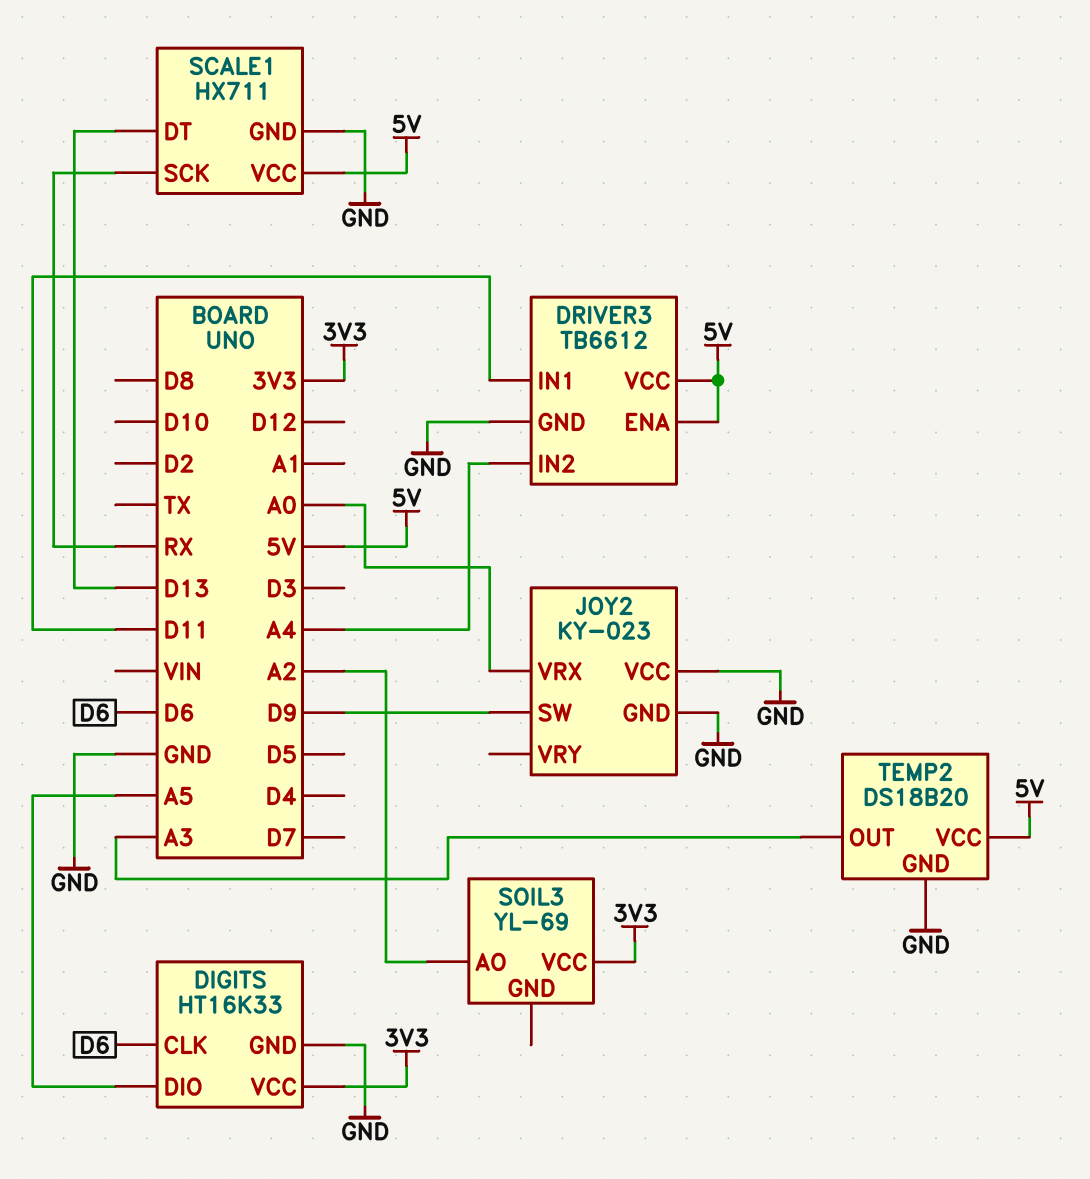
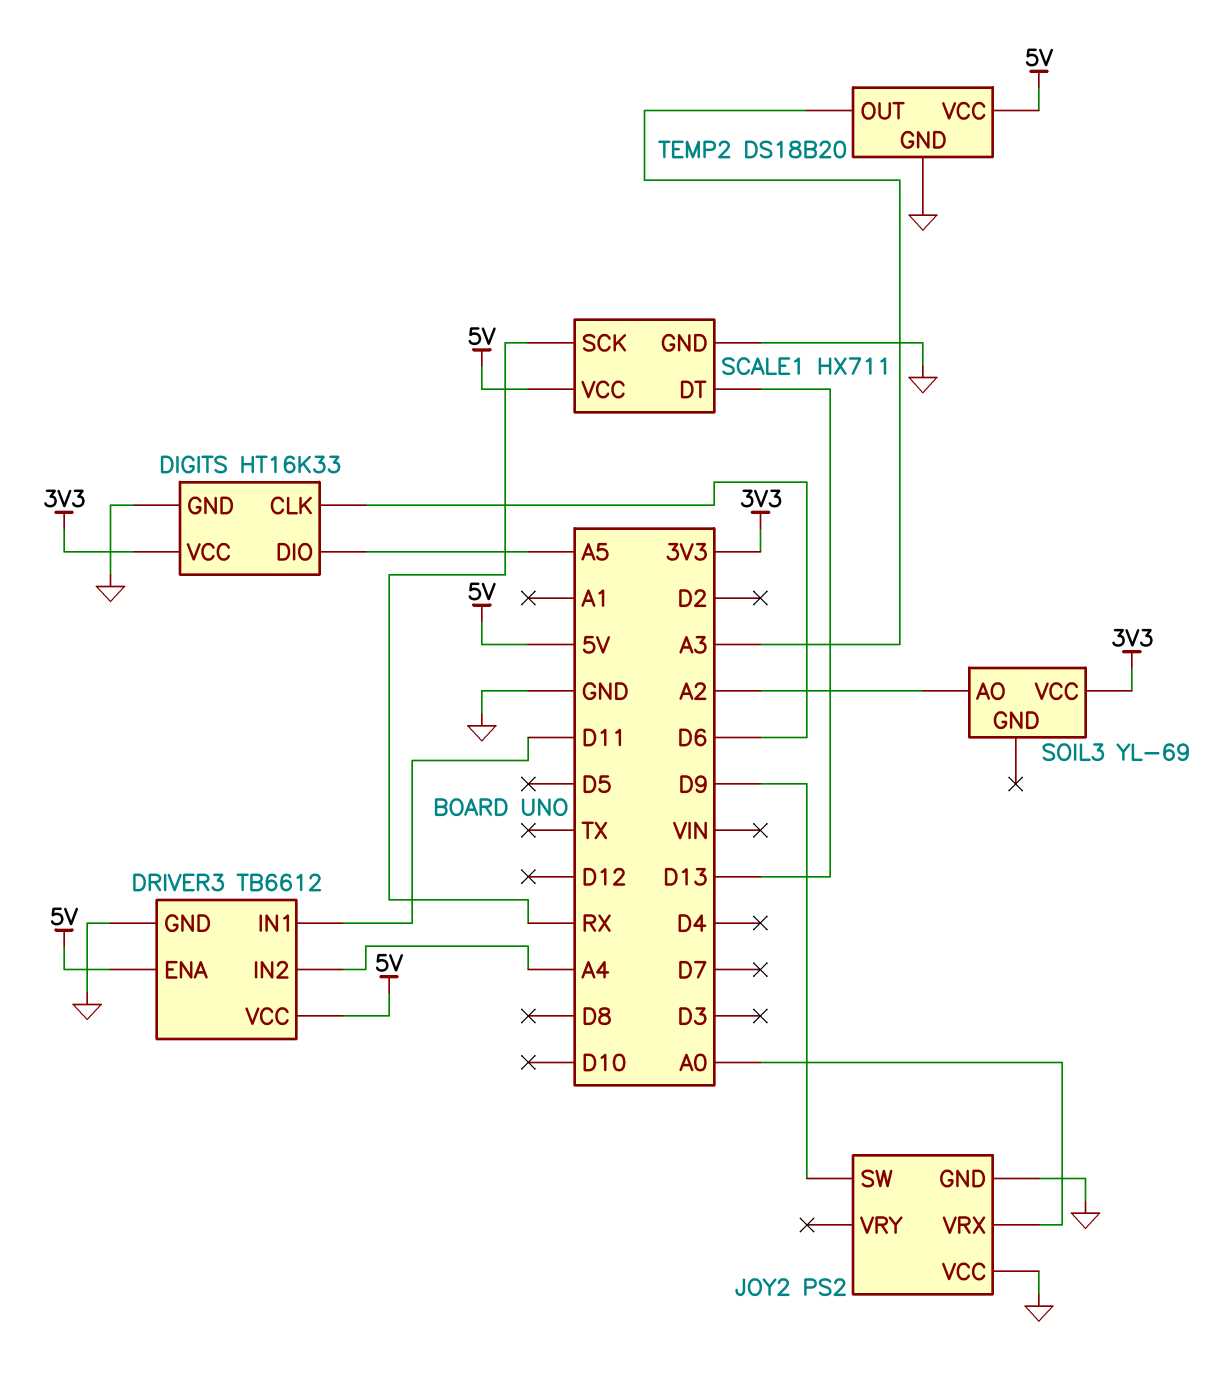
JOY2: KY-023 -> PS2

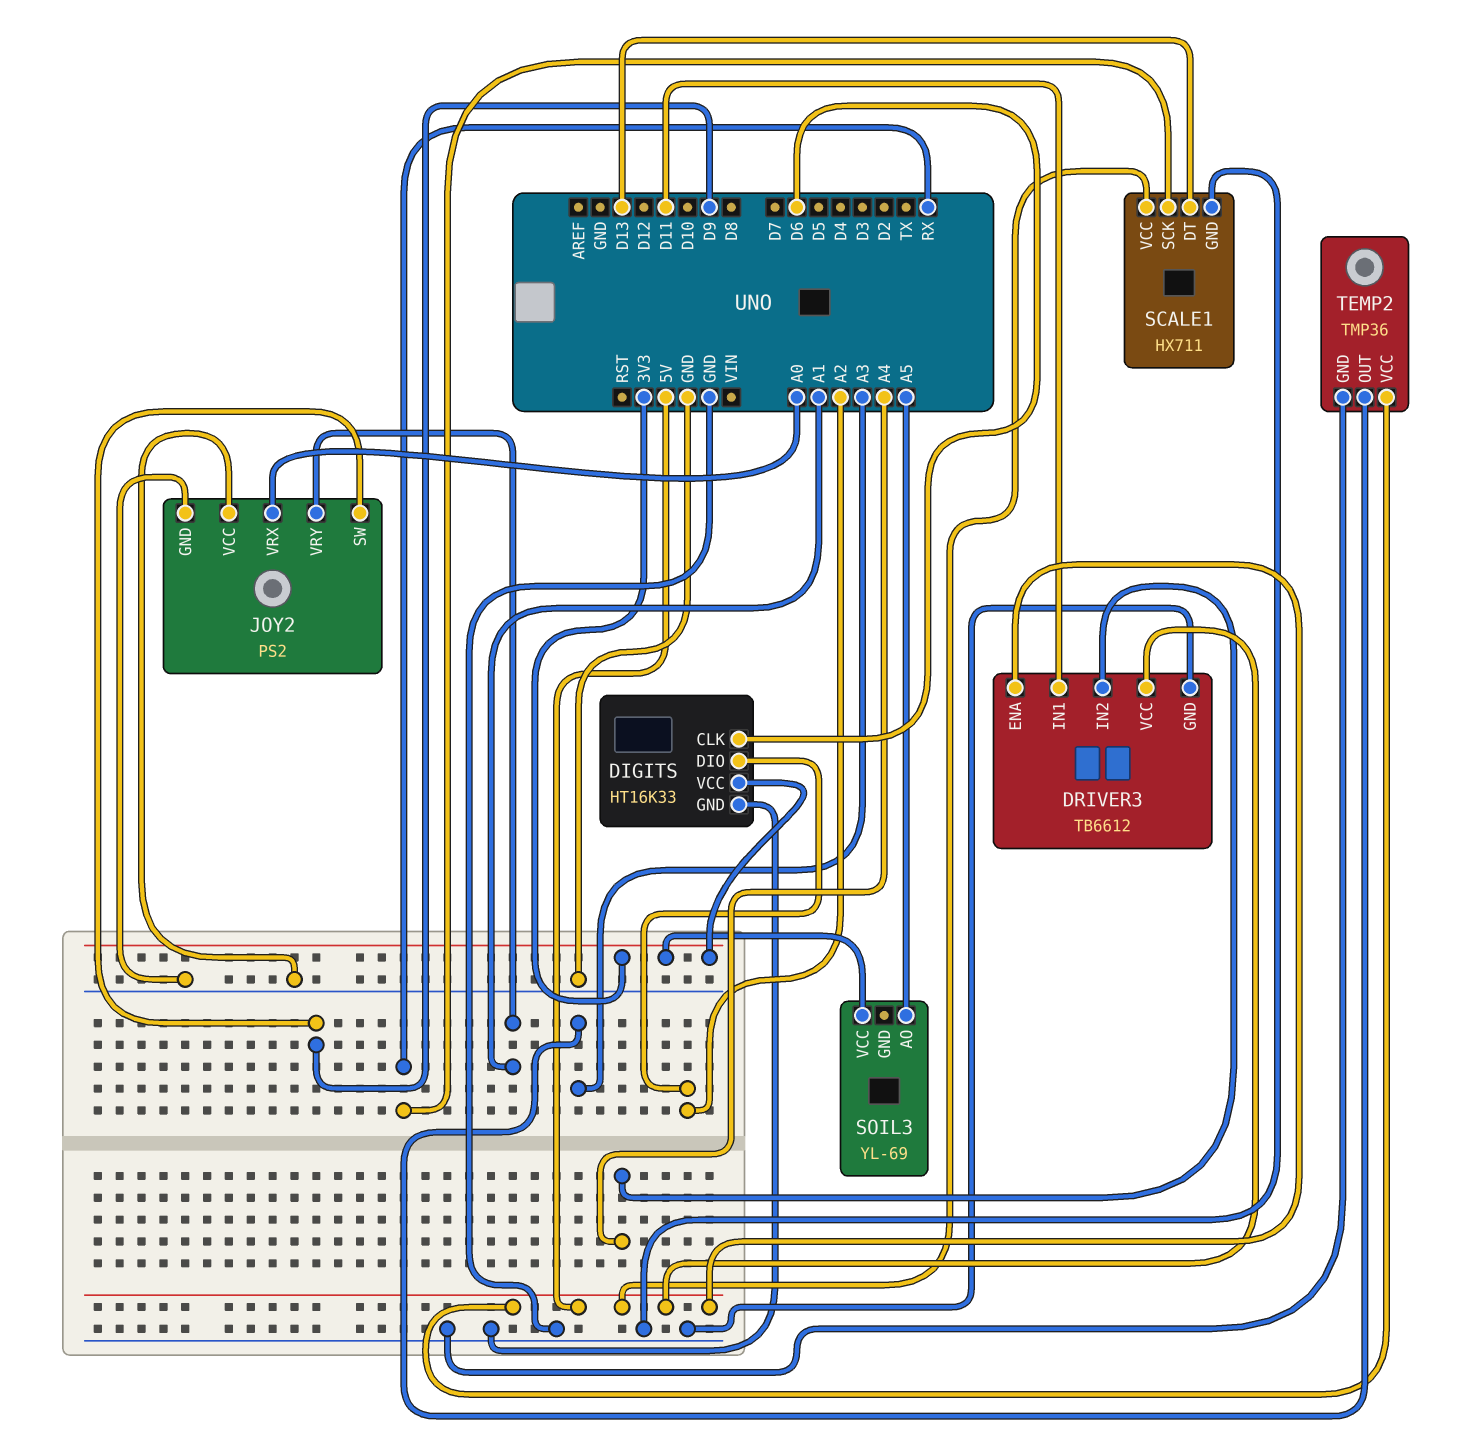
DIGITS pin DIO: A5 -> A2
JOY2 pin VRY: none -> A1
SOIL3 pin AO: A2 -> A5
TEMP2: DS18B20 -> TMP36

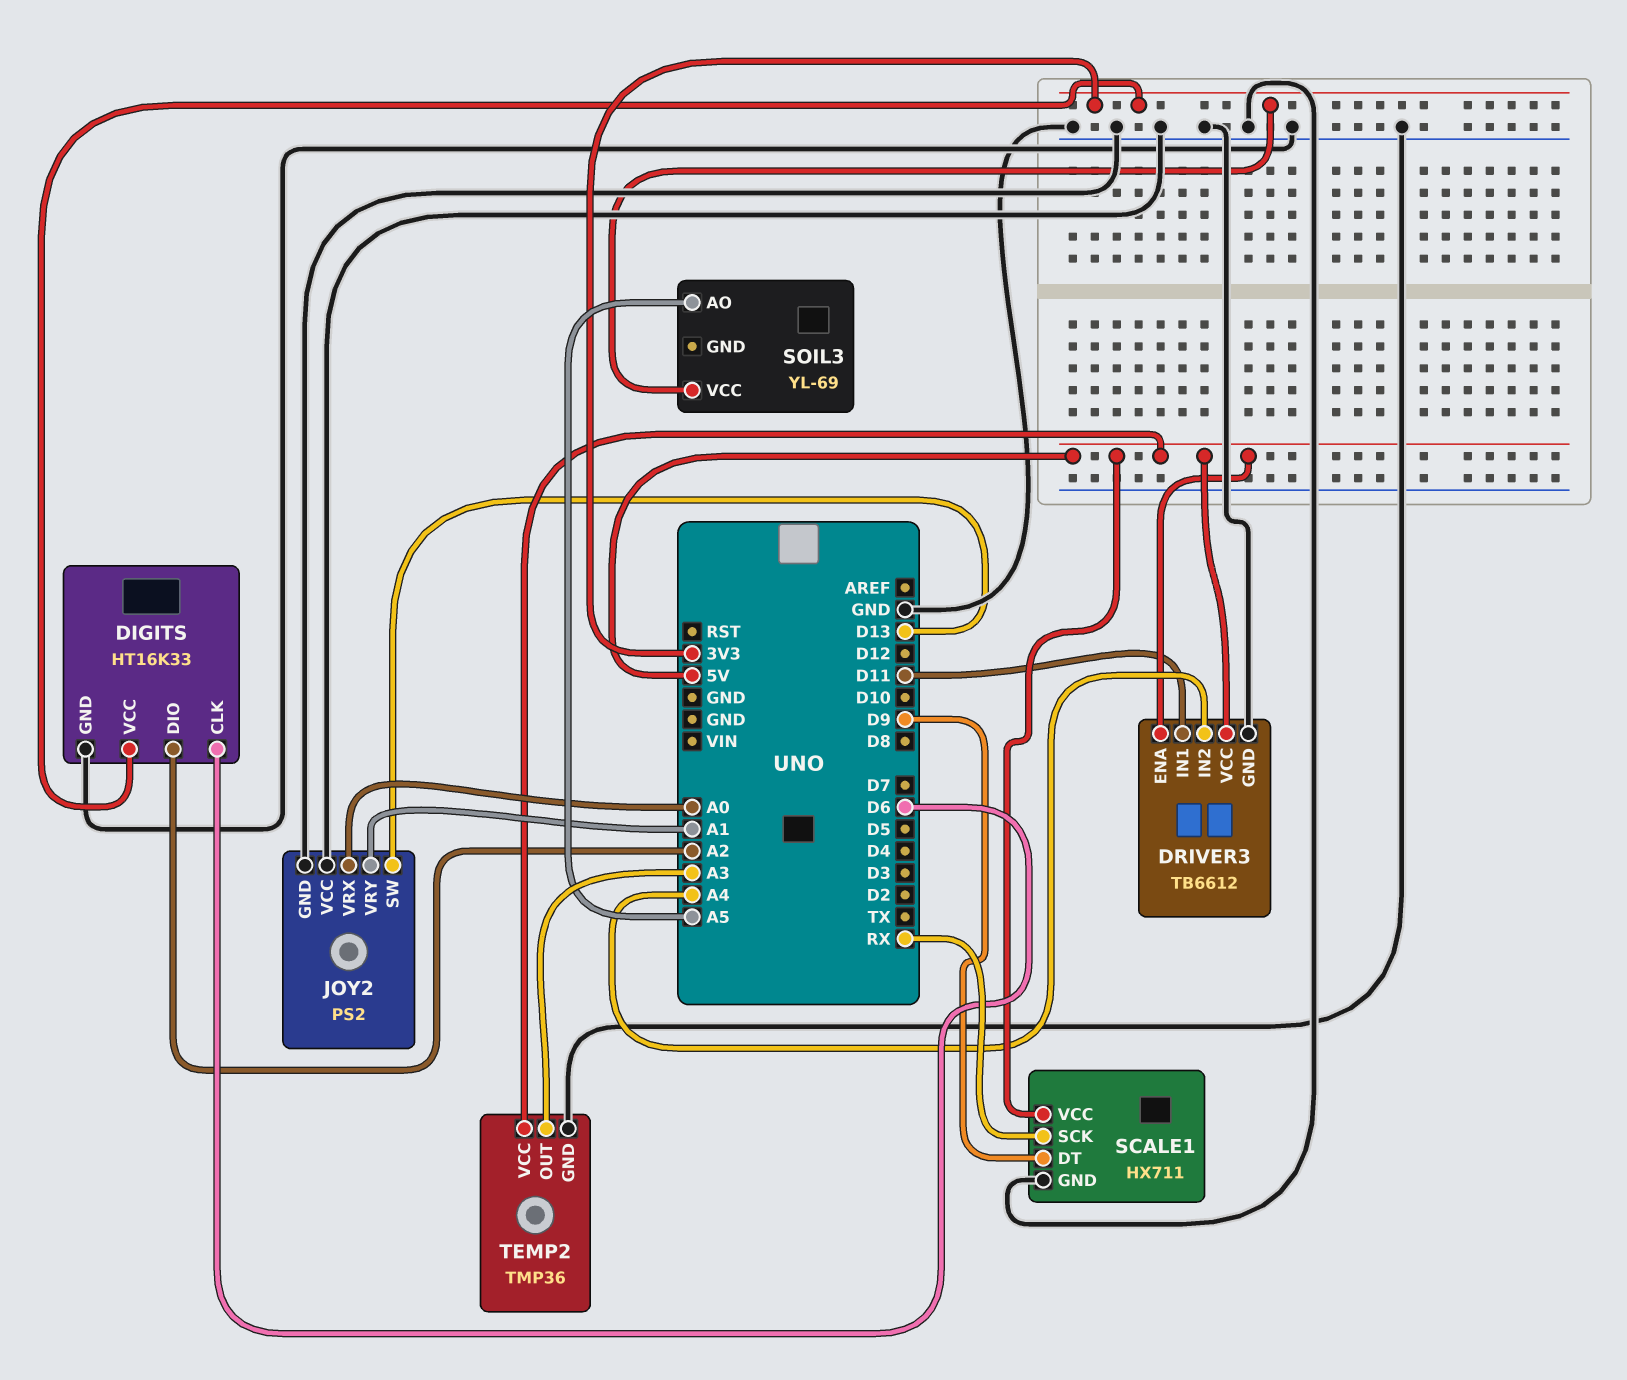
JOY2 pin SW: D9 -> D13
SCALE1 pin DT: D13 -> D9

